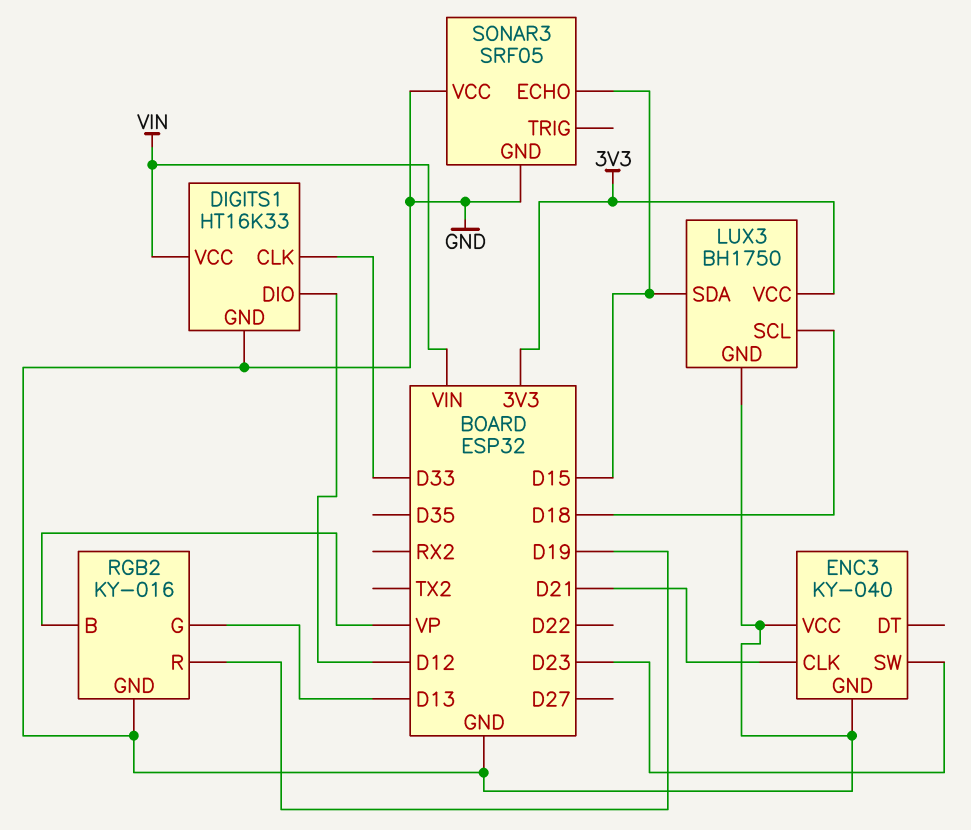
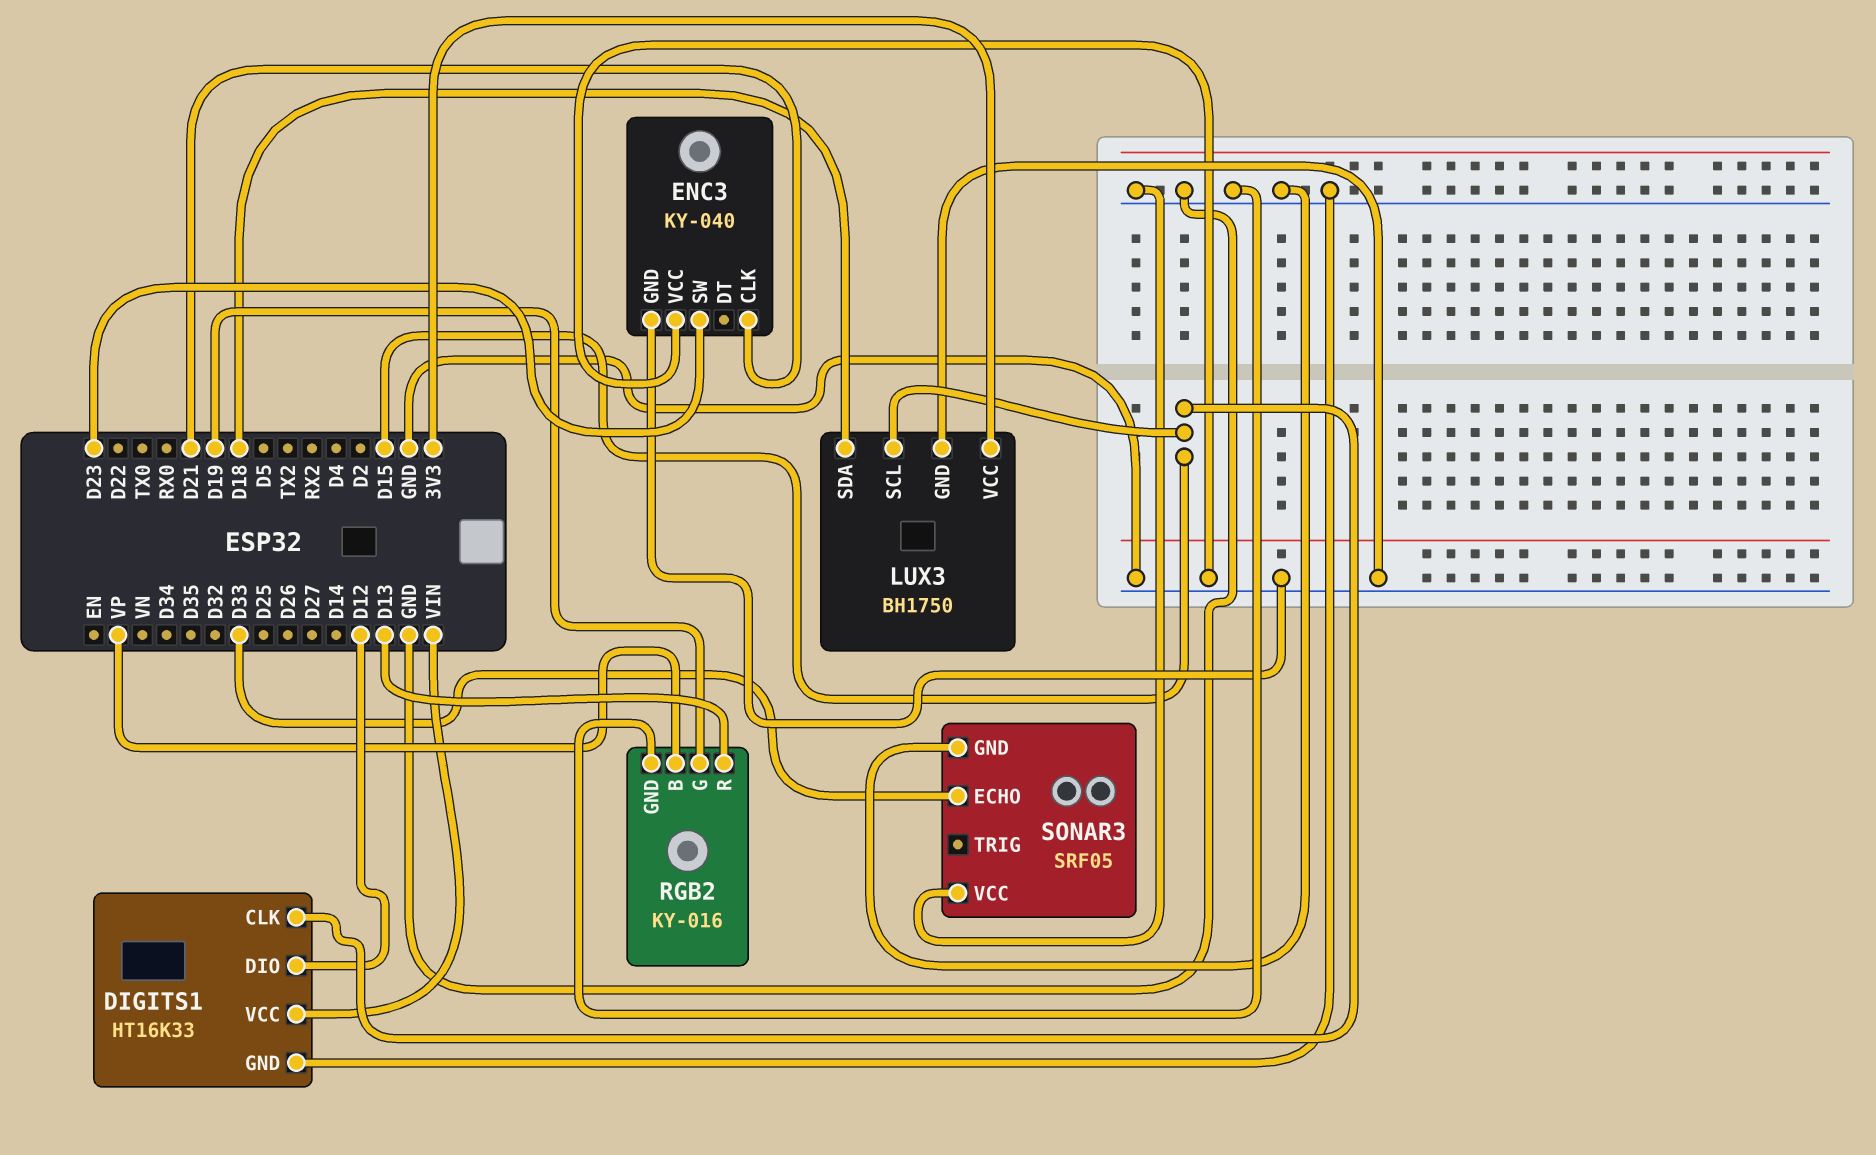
DIGITS1 pin CLK: D33 -> D15
LUX3 pin SCL: D18 -> D15
LUX3 pin SDA: D15 -> D18
RGB2 pin G: D13 -> D19
RGB2 pin R: D19 -> D13
SONAR3 pin ECHO: D15 -> D33

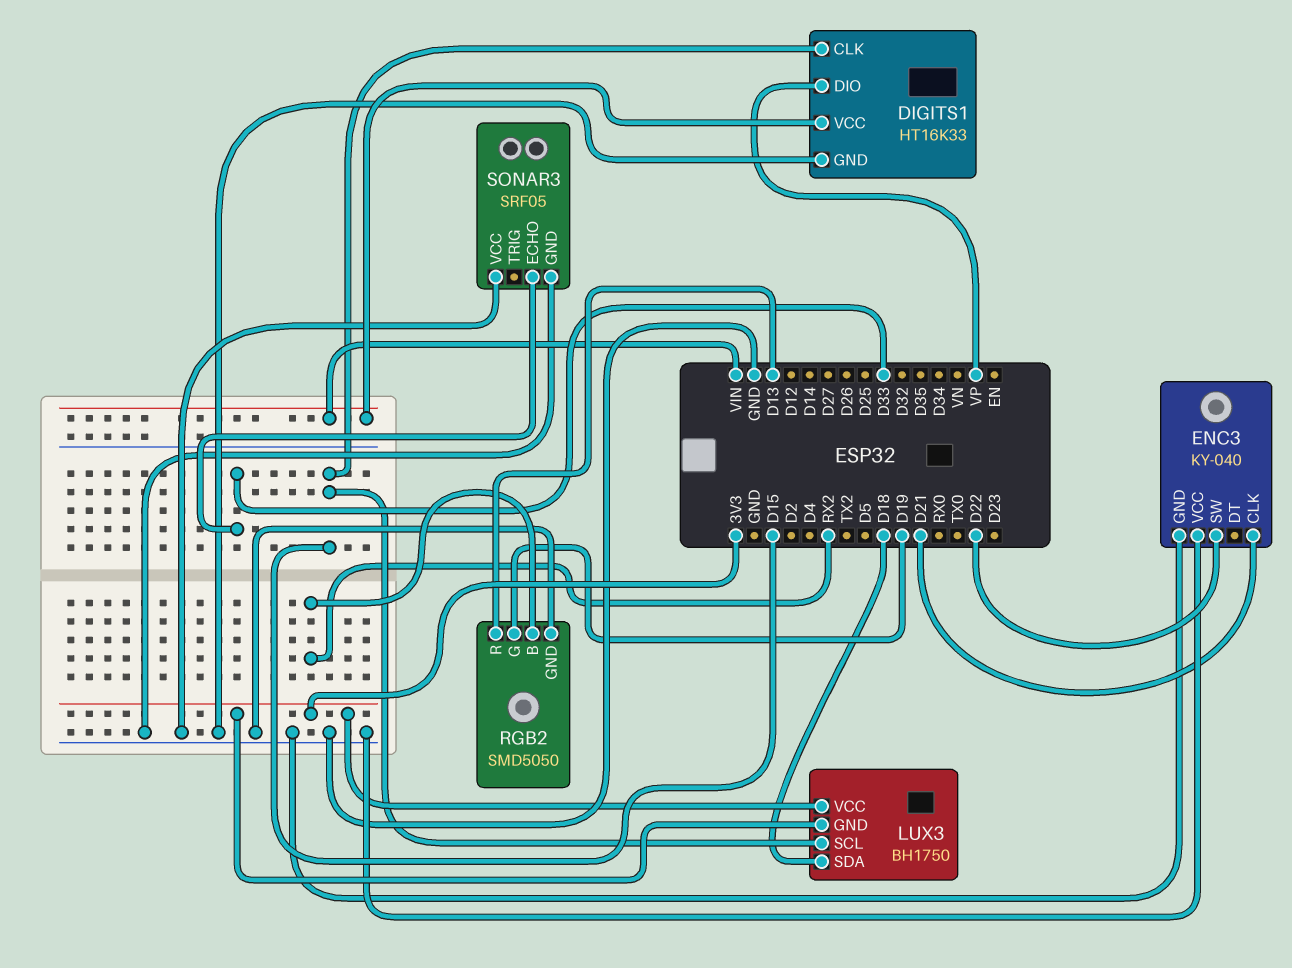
DIGITS1 pin DIO: D12 -> VP
ENC3 pin SW: D23 -> D22
LUX3 pin GND: GND -> 3V3
RGB2: KY-016 -> SMD5050
RGB2 pin B: VP -> RX2

